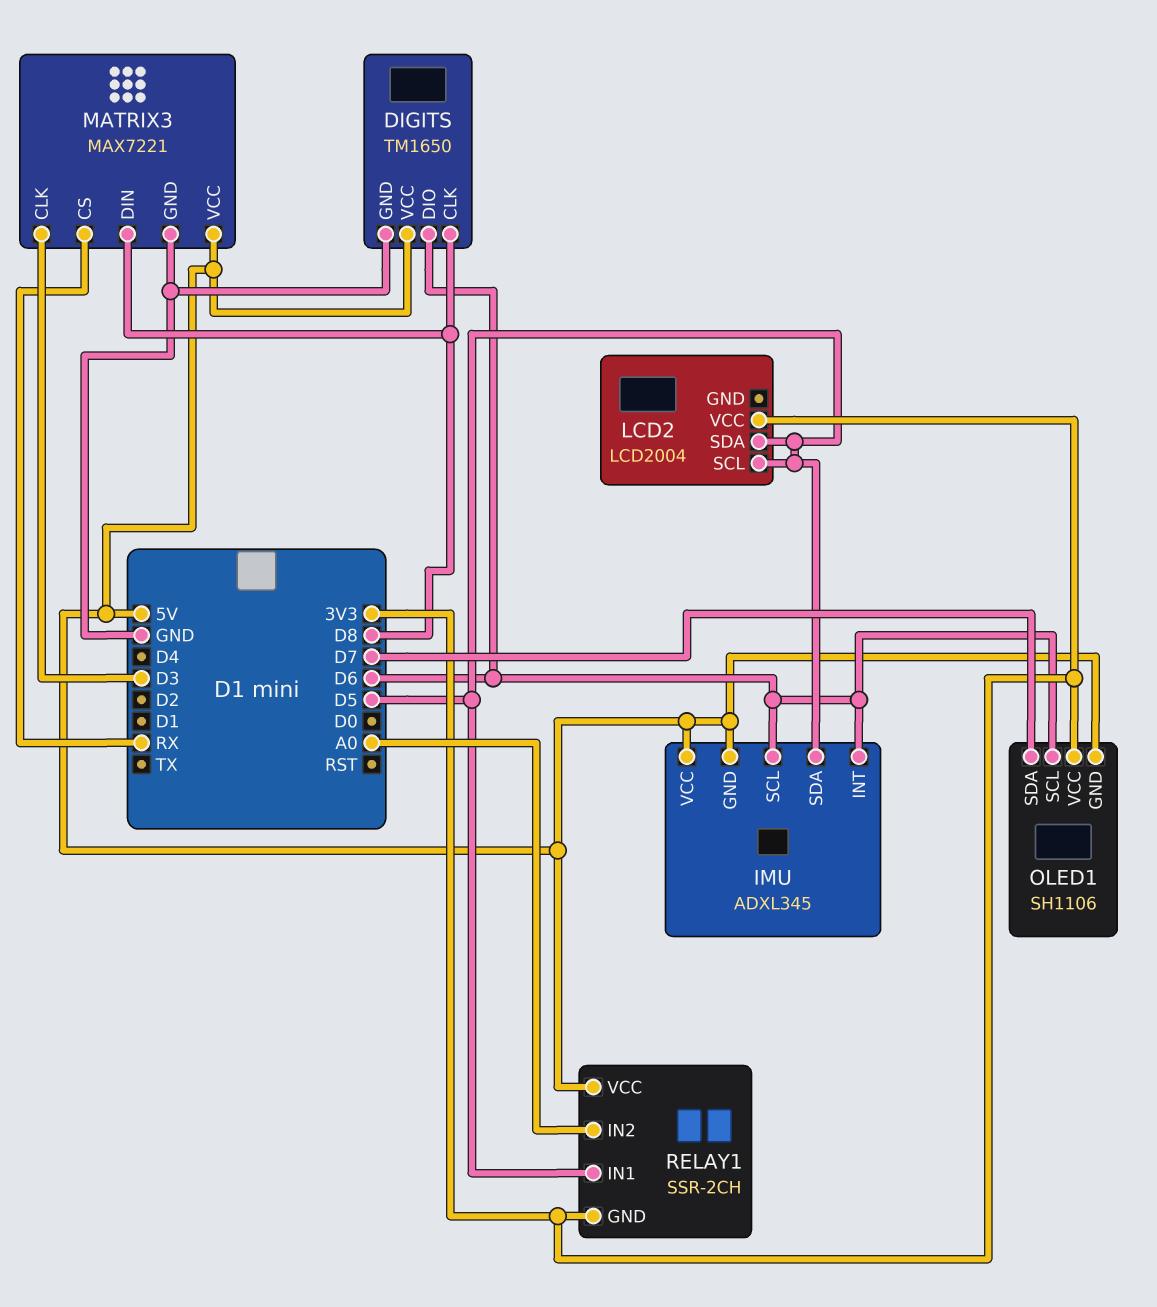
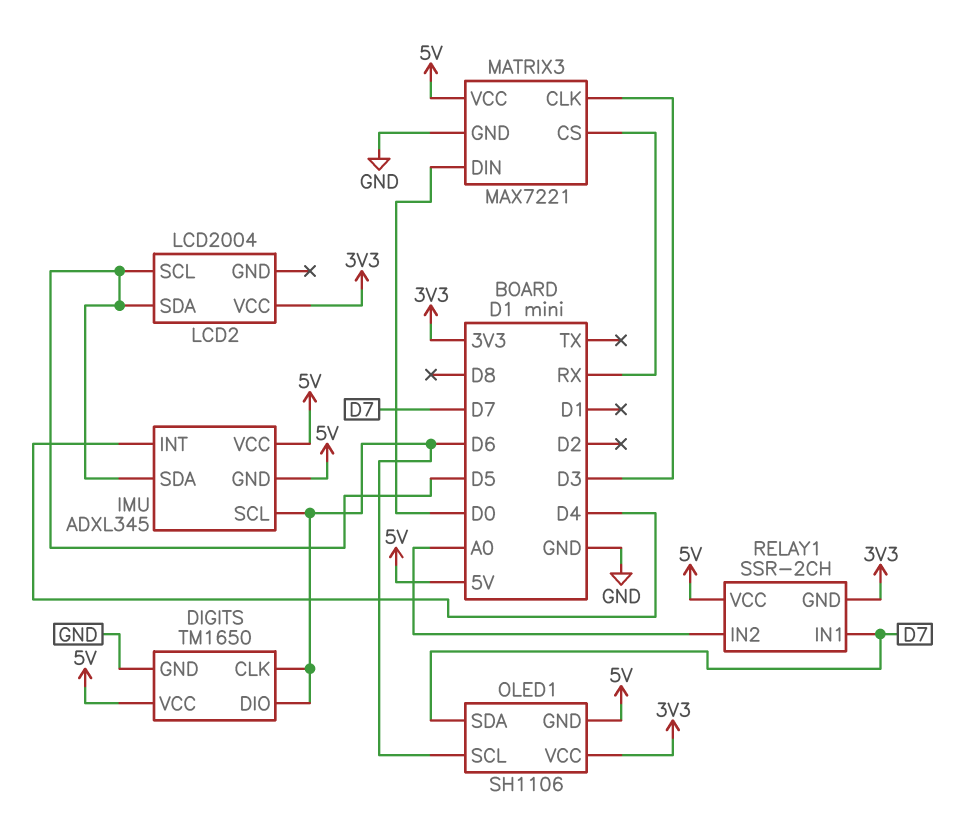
DIGITS pin CLK: D8 -> D6
IMU pin INT: D6 -> D4
MATRIX3 pin DIN: D8 -> D0
RELAY1 pin IN1: D5 -> D7

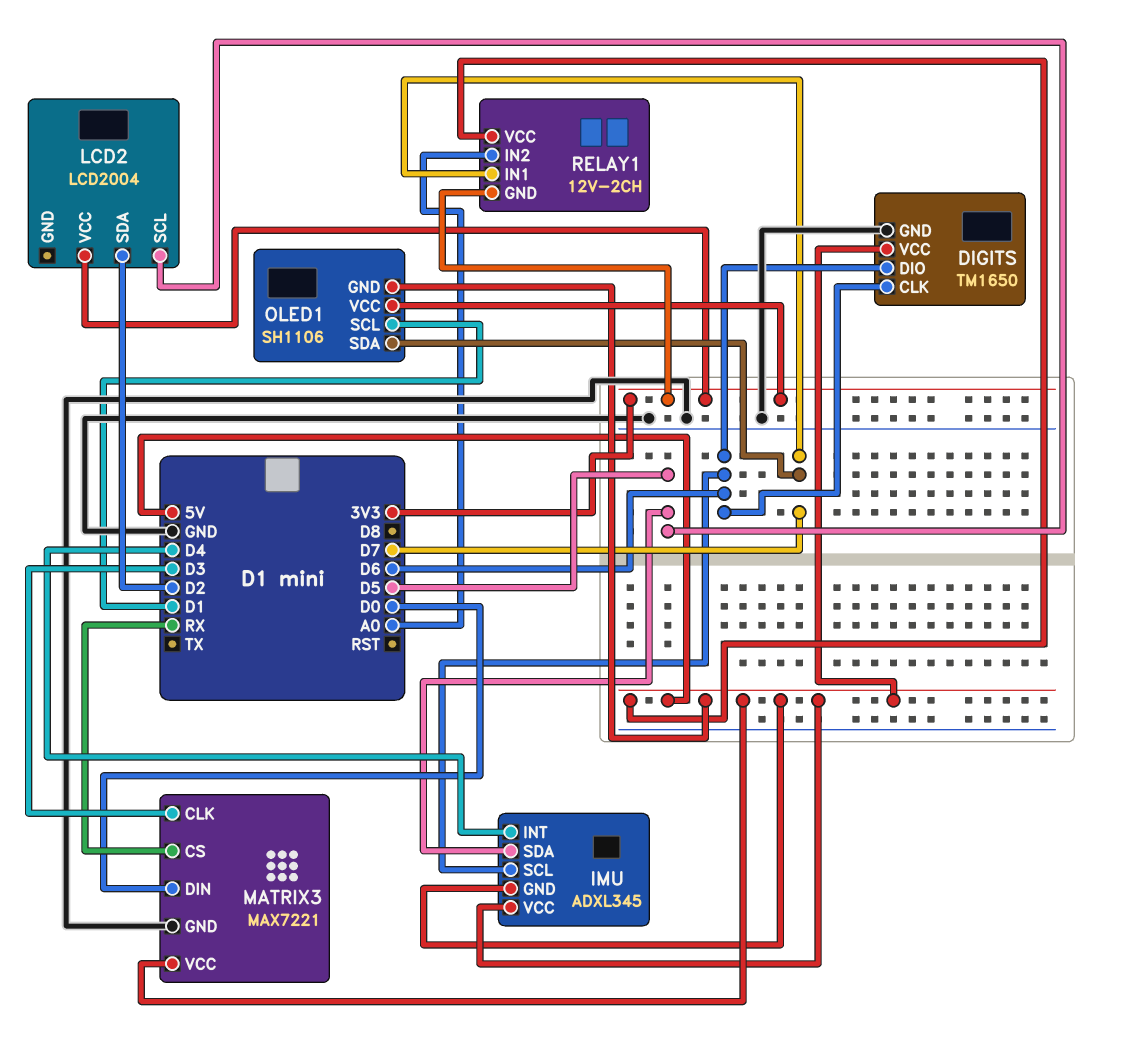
LCD2 pin SDA: D5 -> D2
OLED1 pin SCL: D6 -> D1
RELAY1: SSR-2CH -> 12V-2CH

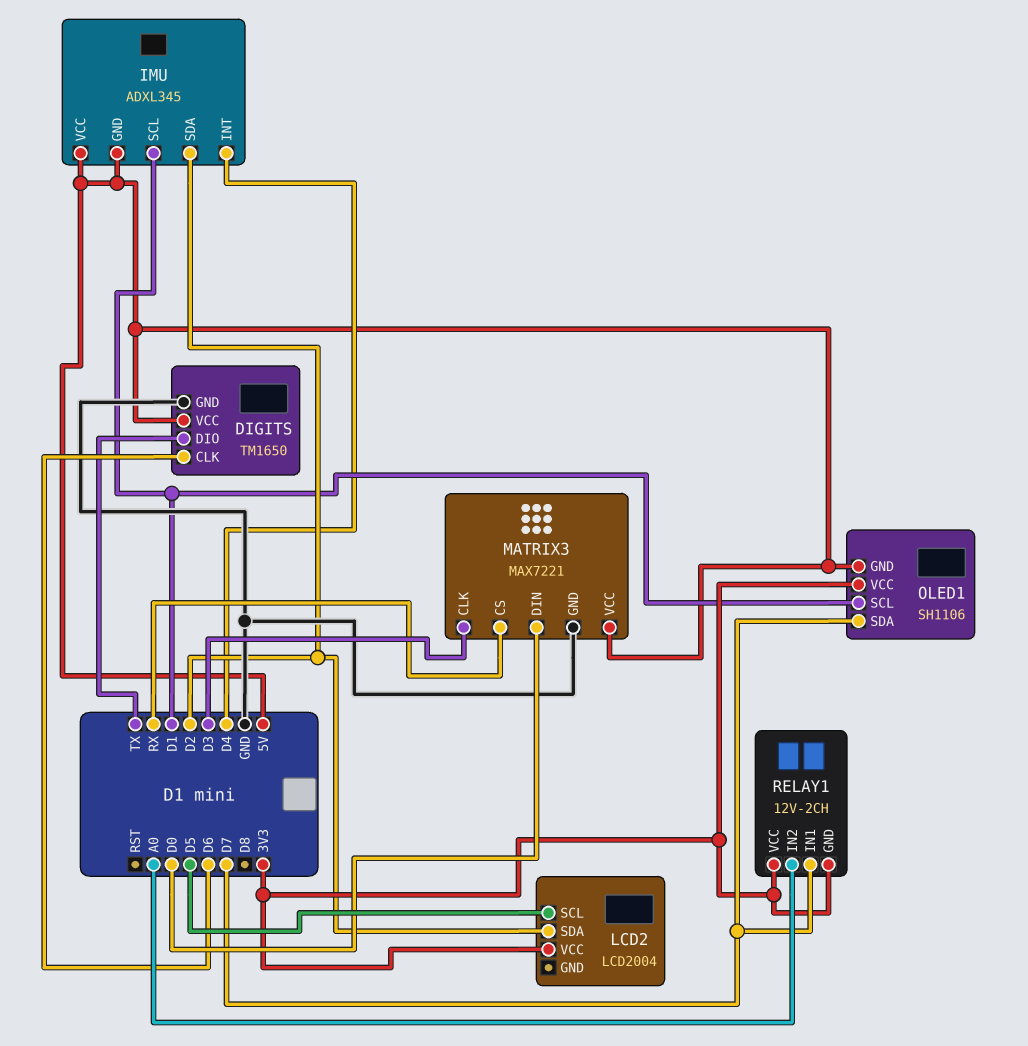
DIGITS pin DIO: D6 -> TX
IMU pin SCL: D6 -> D1
IMU pin SDA: D5 -> D2
RELAY1 pin VCC: 5V -> 3V3

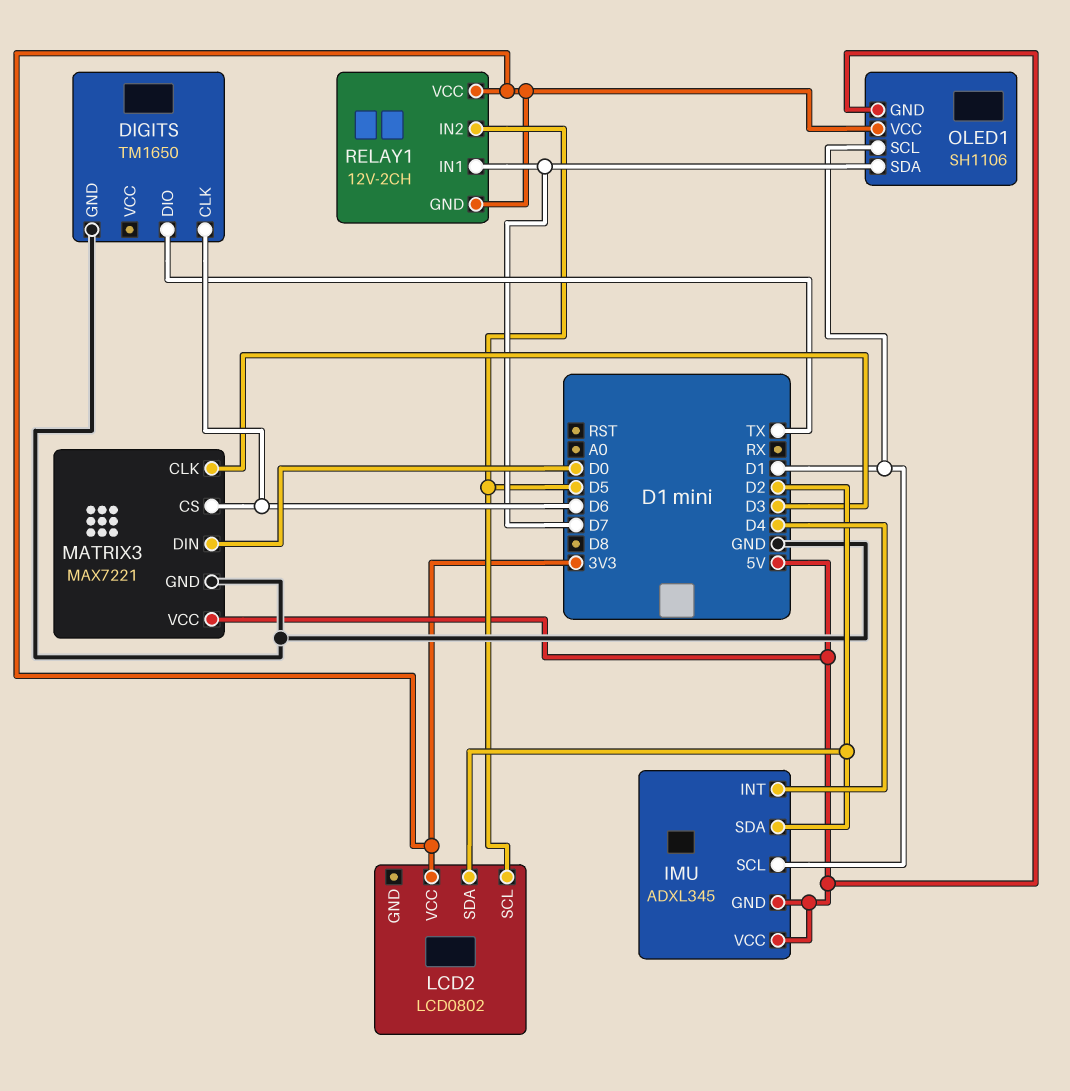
DIGITS pin VCC: 5V -> none
LCD2: LCD2004 -> LCD0802
MATRIX3 pin CS: RX -> D6
RELAY1 pin IN2: A0 -> D5

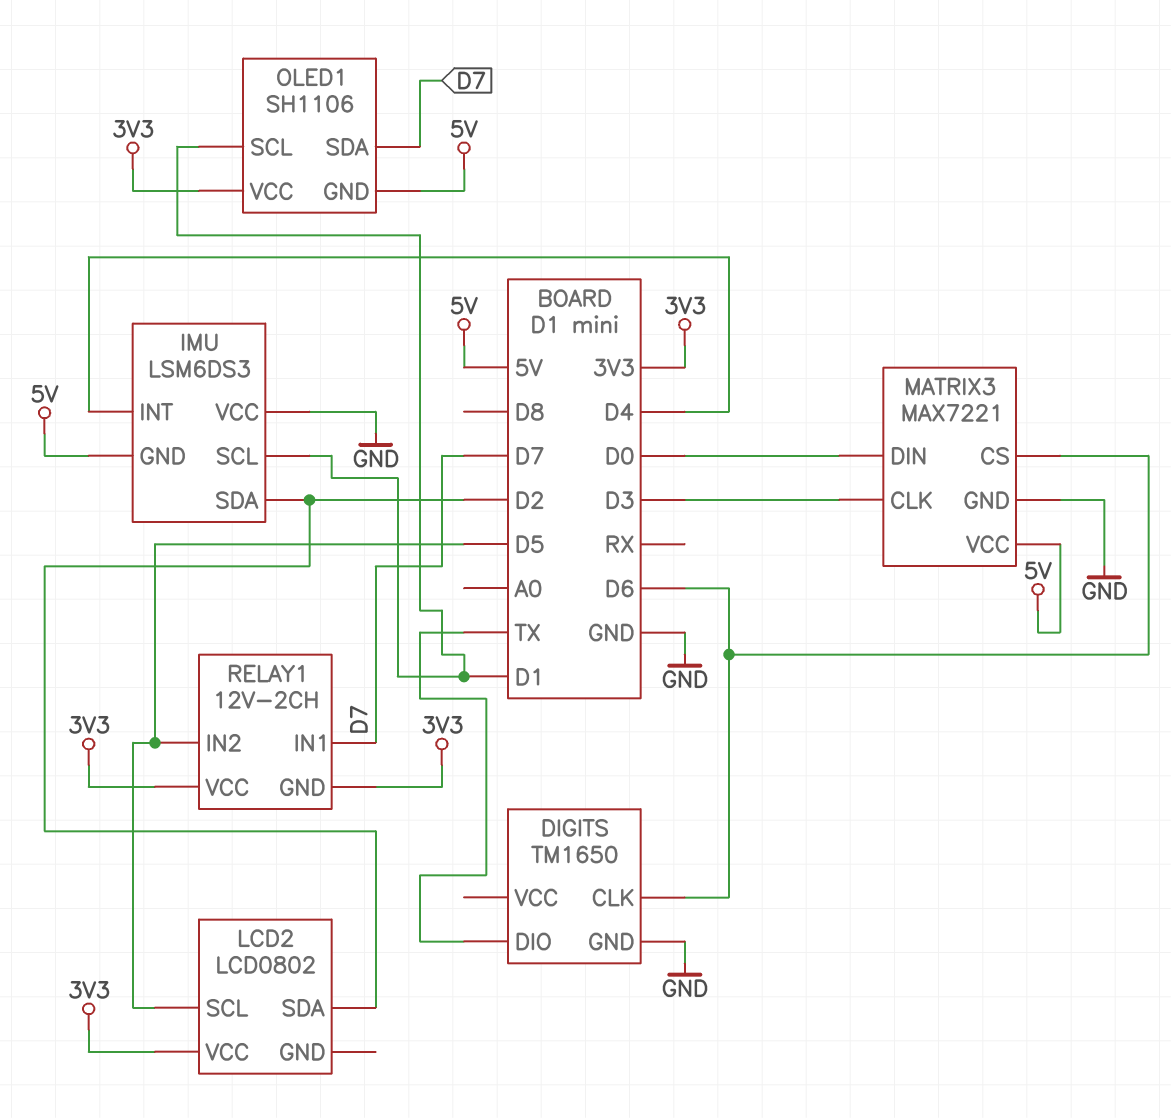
IMU: ADXL345 -> LSM6DS3
IMU pin VCC: 5V -> GND

